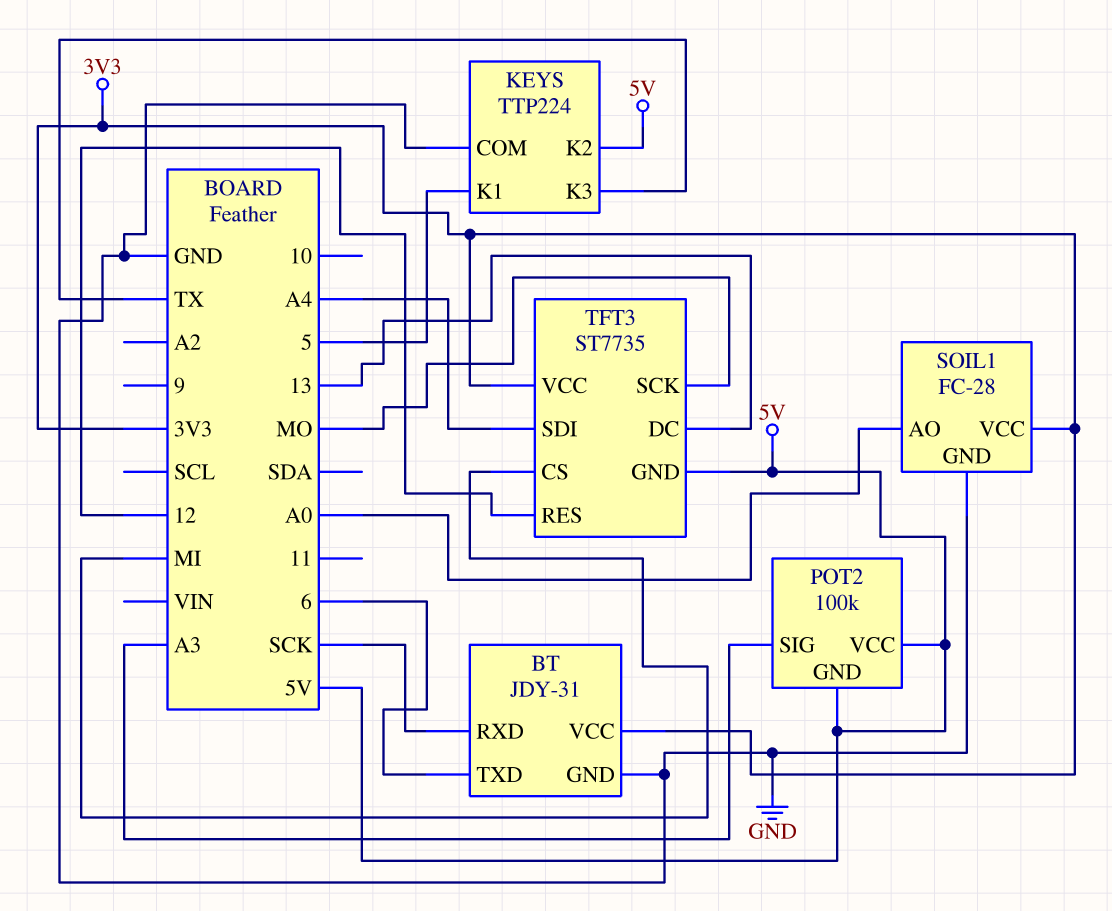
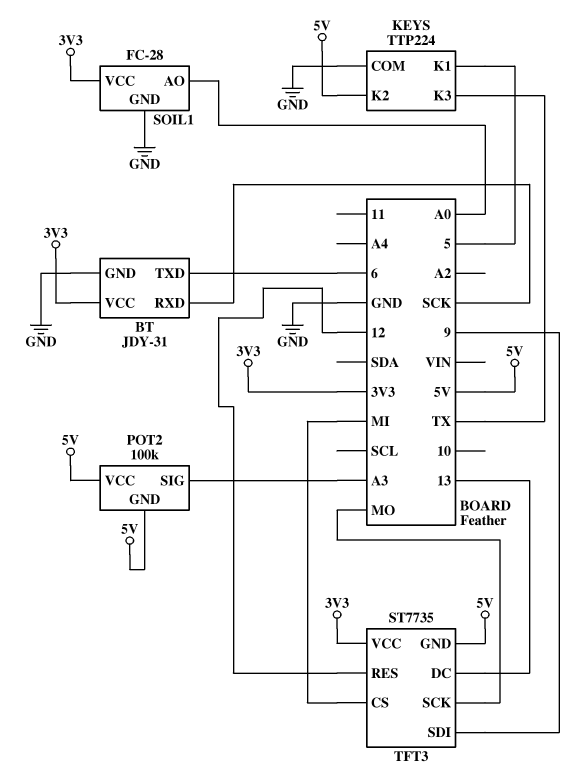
TFT3 pin SDI: A4 -> 9

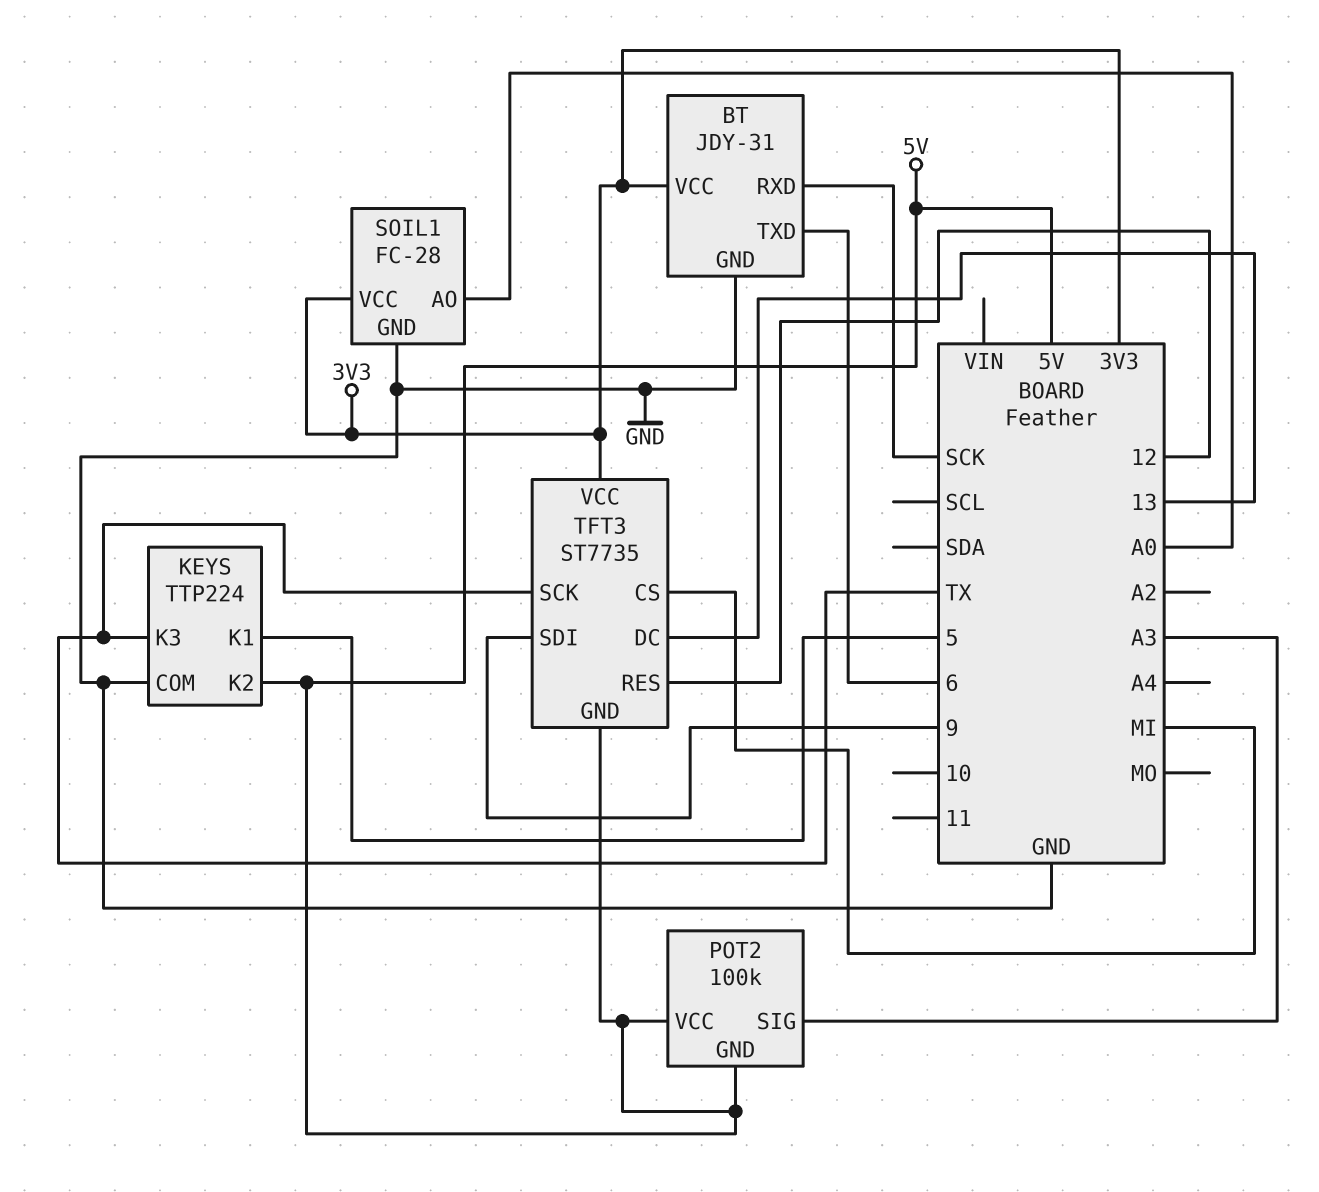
TFT3 pin SCK: MO -> TX

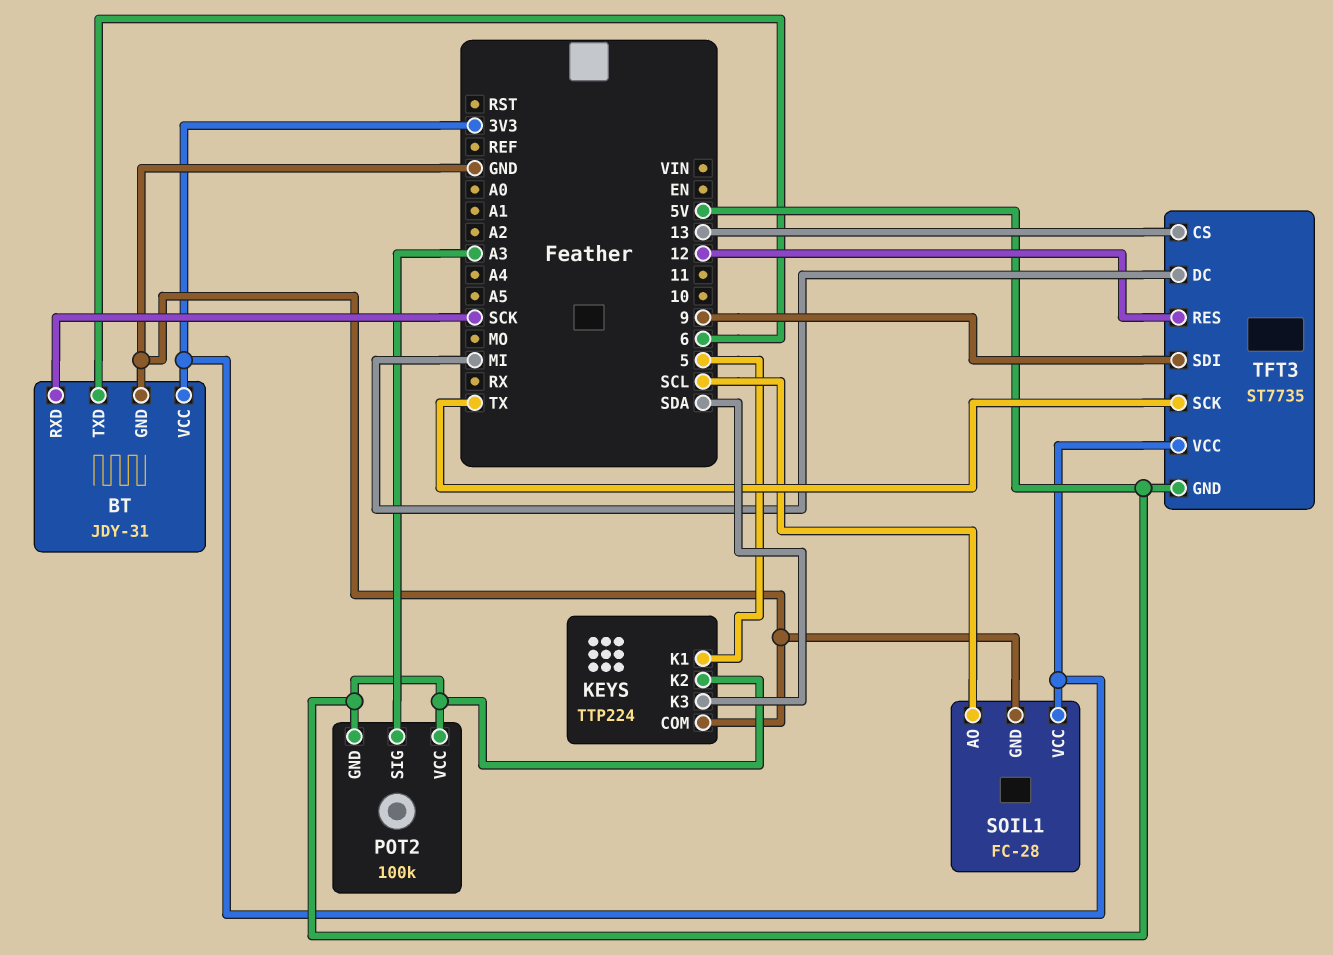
KEYS pin K3: TX -> SDA
SOIL1 pin AO: A0 -> SCL
TFT3 pin CS: MI -> 13
TFT3 pin DC: 13 -> MI

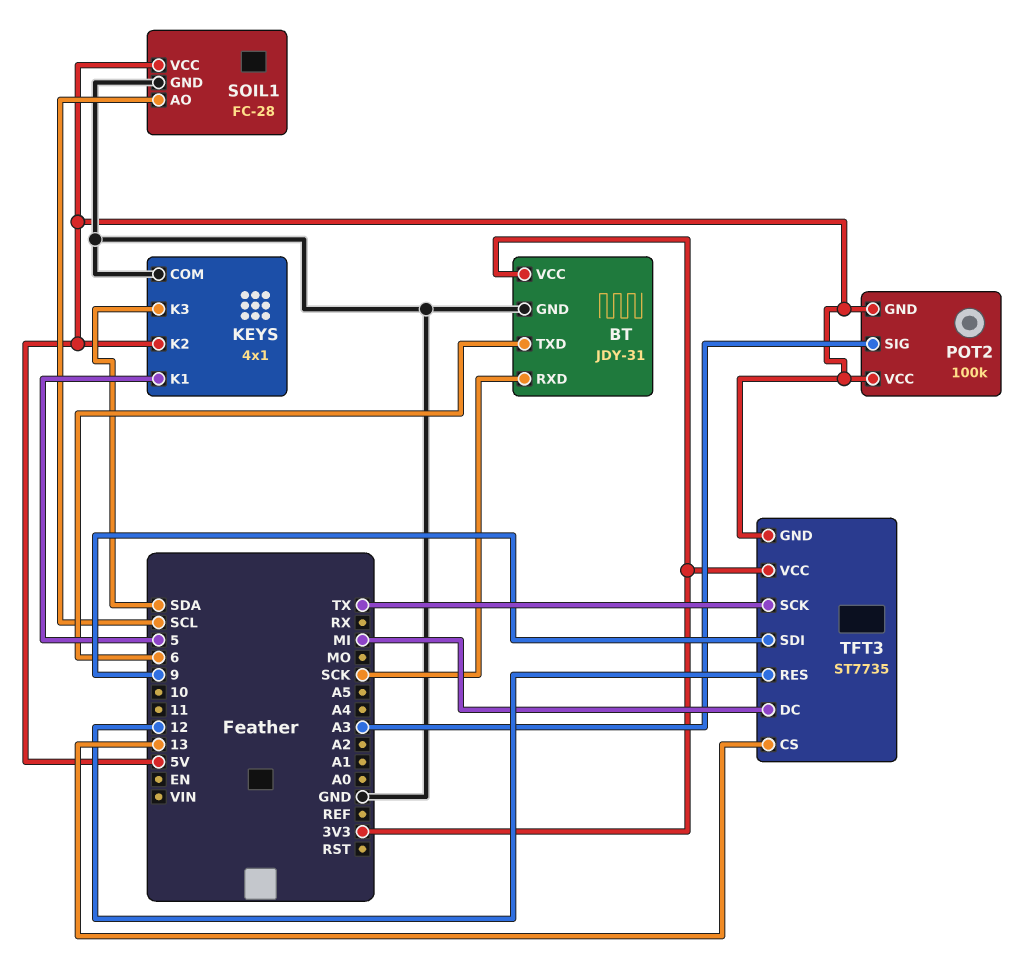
KEYS: TTP224 -> 4x1
SOIL1 pin VCC: 3V3 -> 5V

